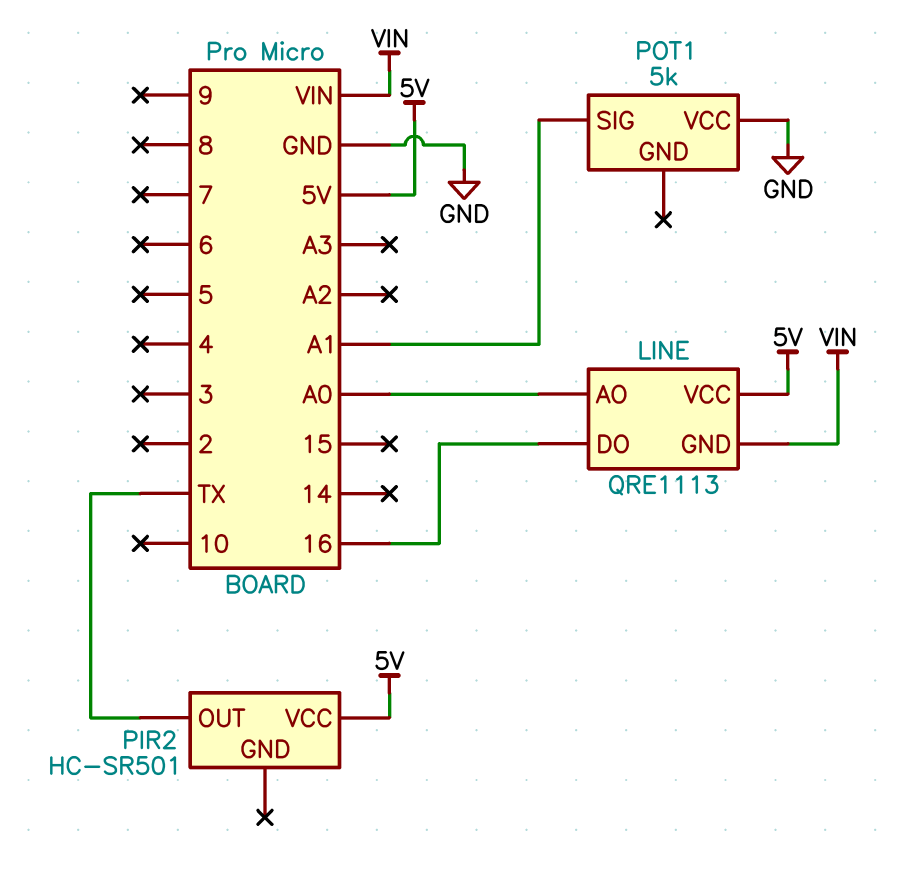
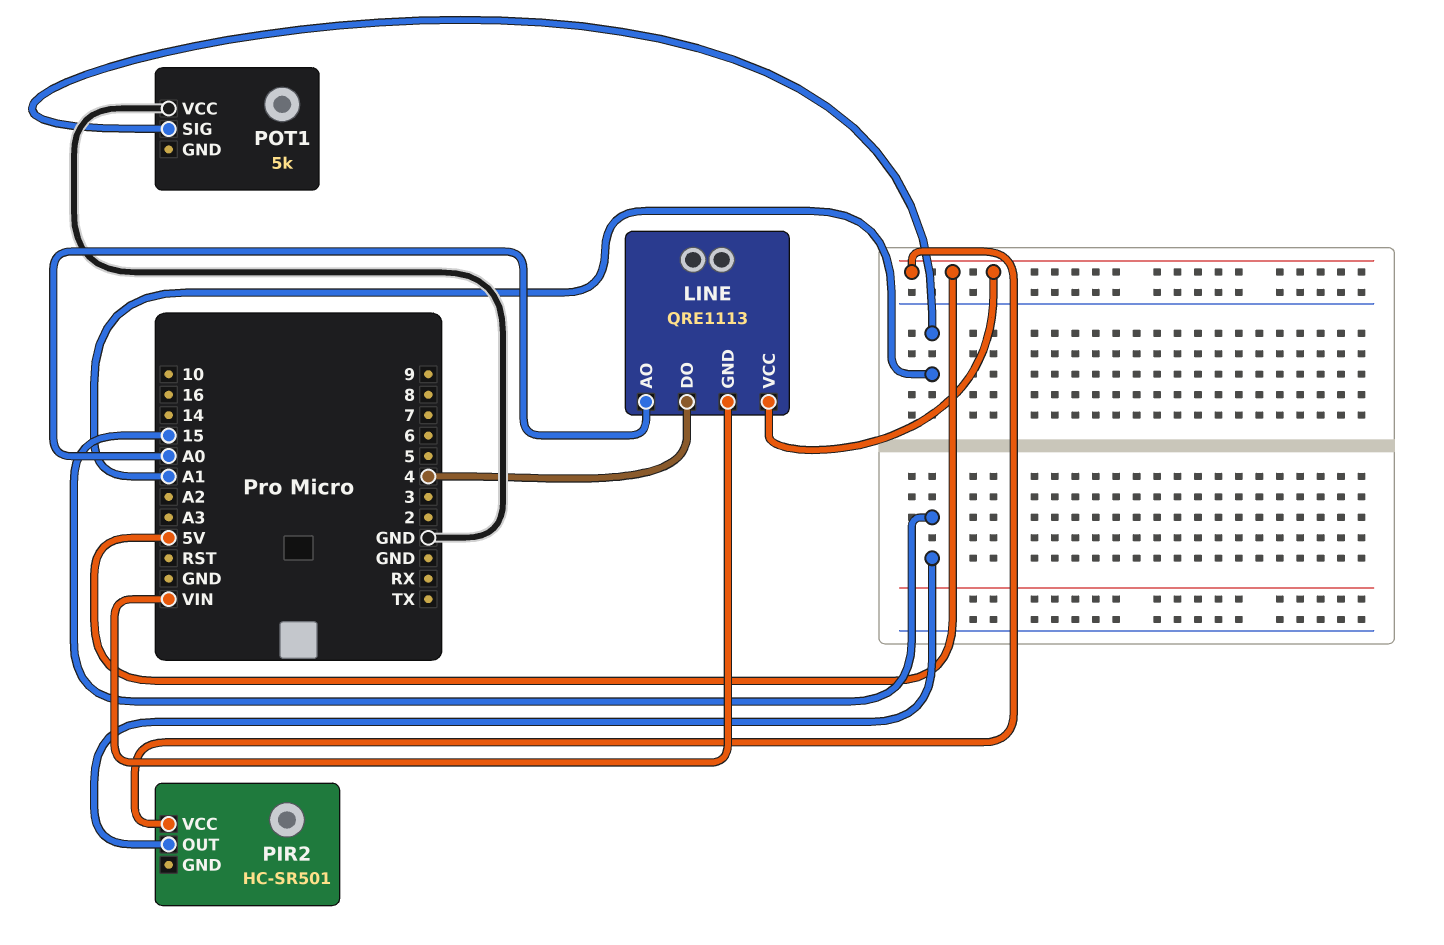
LINE pin DO: 16 -> 4
PIR2 pin OUT: TX -> 15

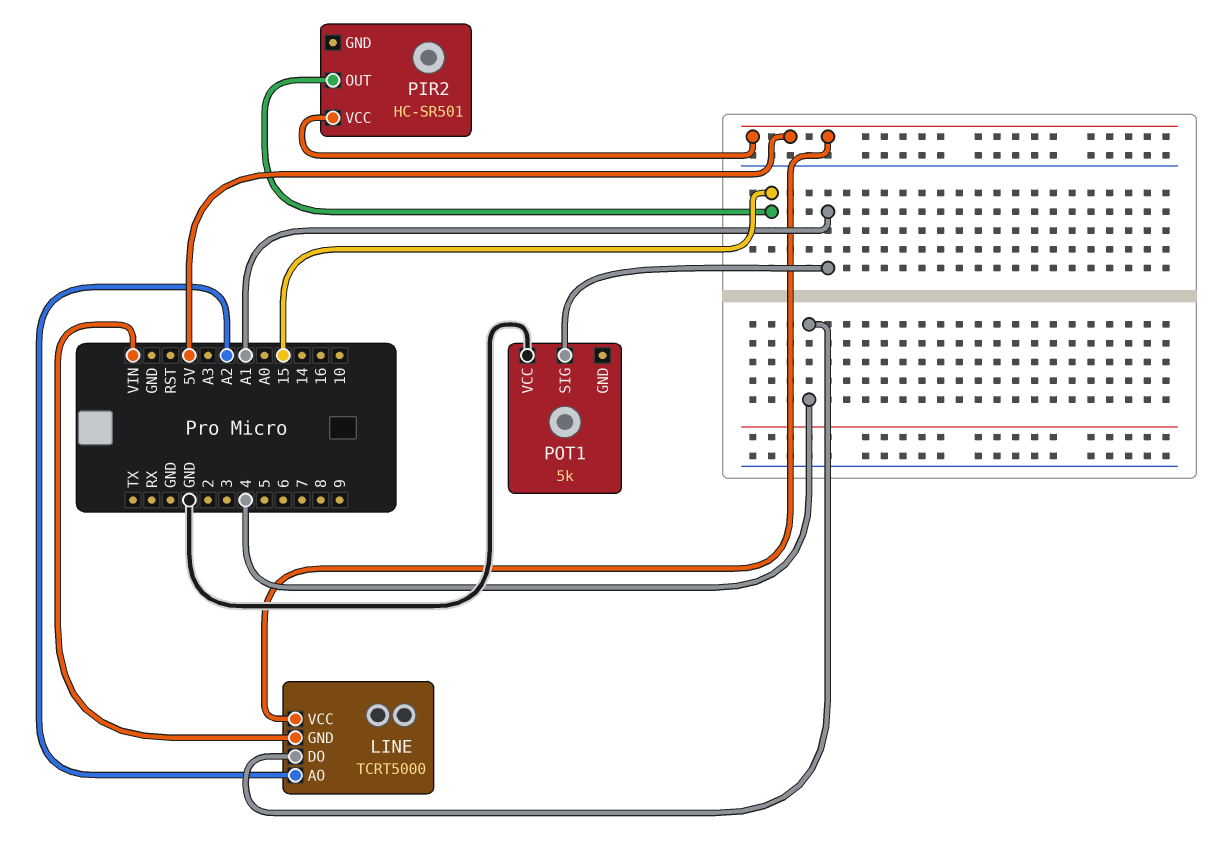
LINE: QRE1113 -> TCRT5000
LINE pin AO: A0 -> A2

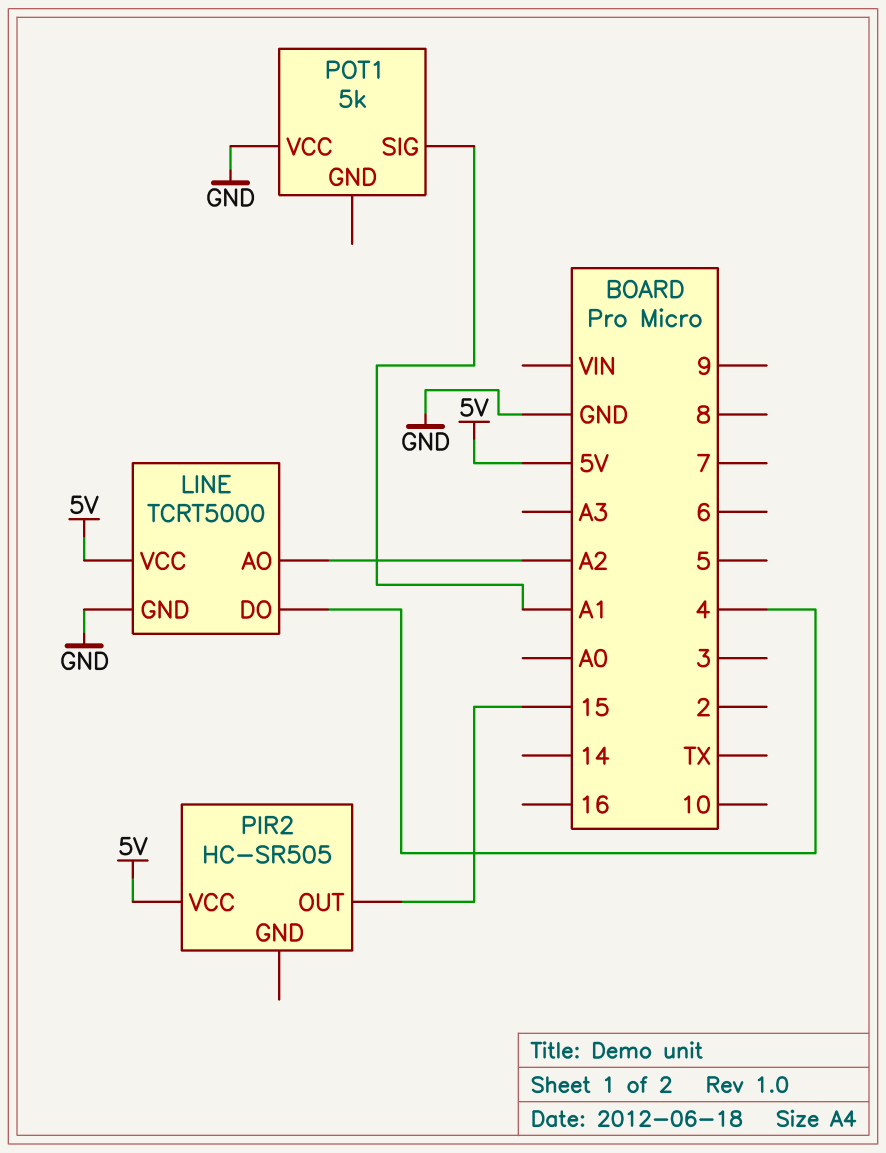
LINE pin GND: VIN -> GND
PIR2: HC-SR501 -> HC-SR505

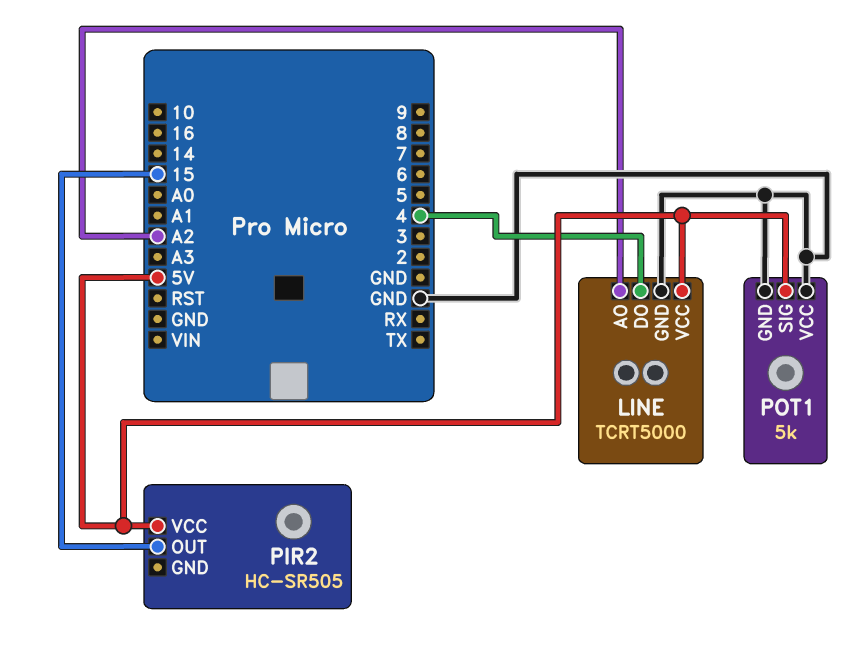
POT1 pin GND: none -> GND
POT1 pin SIG: A1 -> 5V

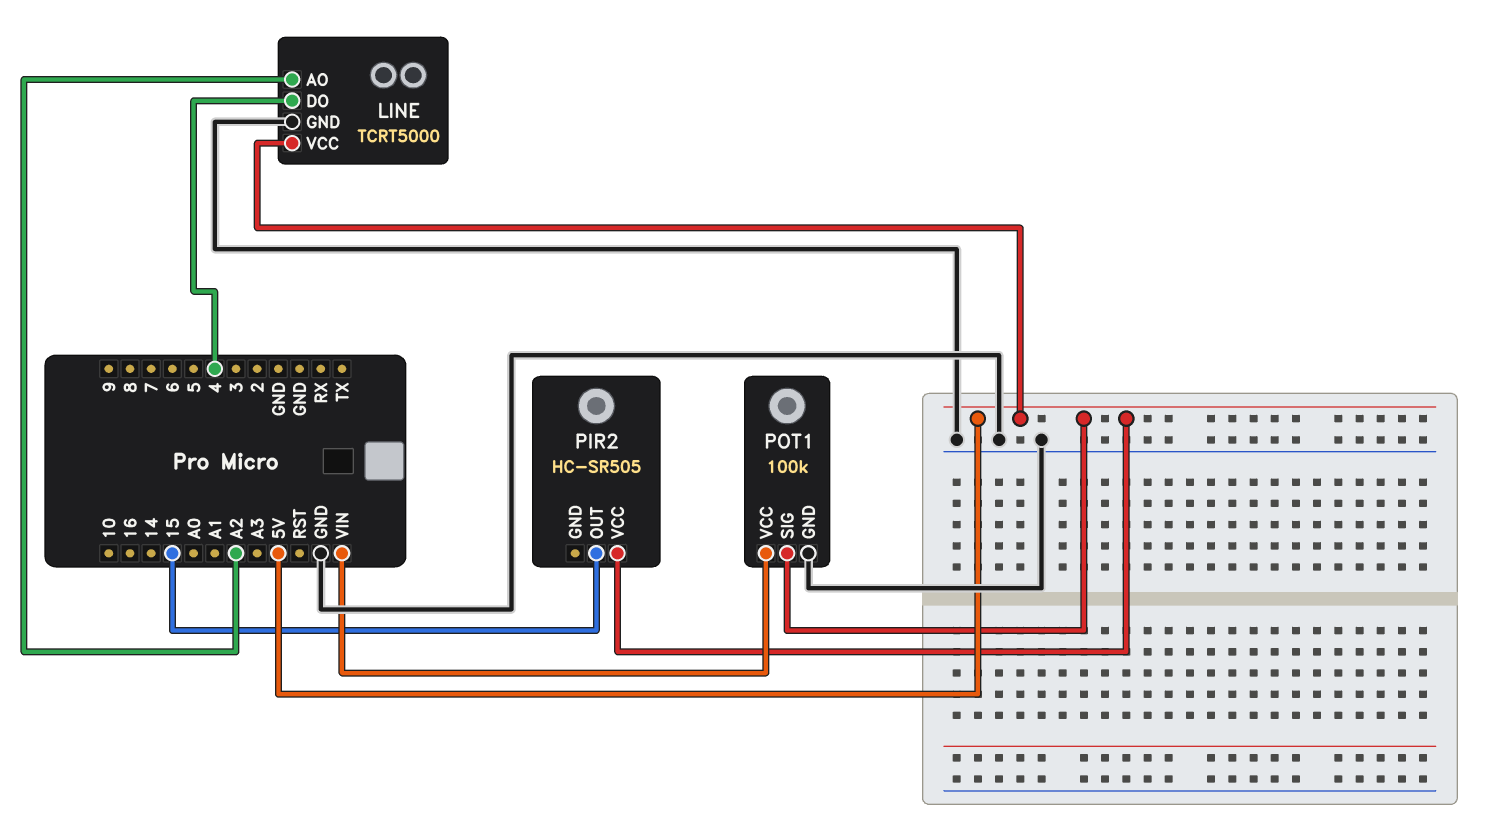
POT1: 5k -> 100k
POT1 pin VCC: GND -> VIN

